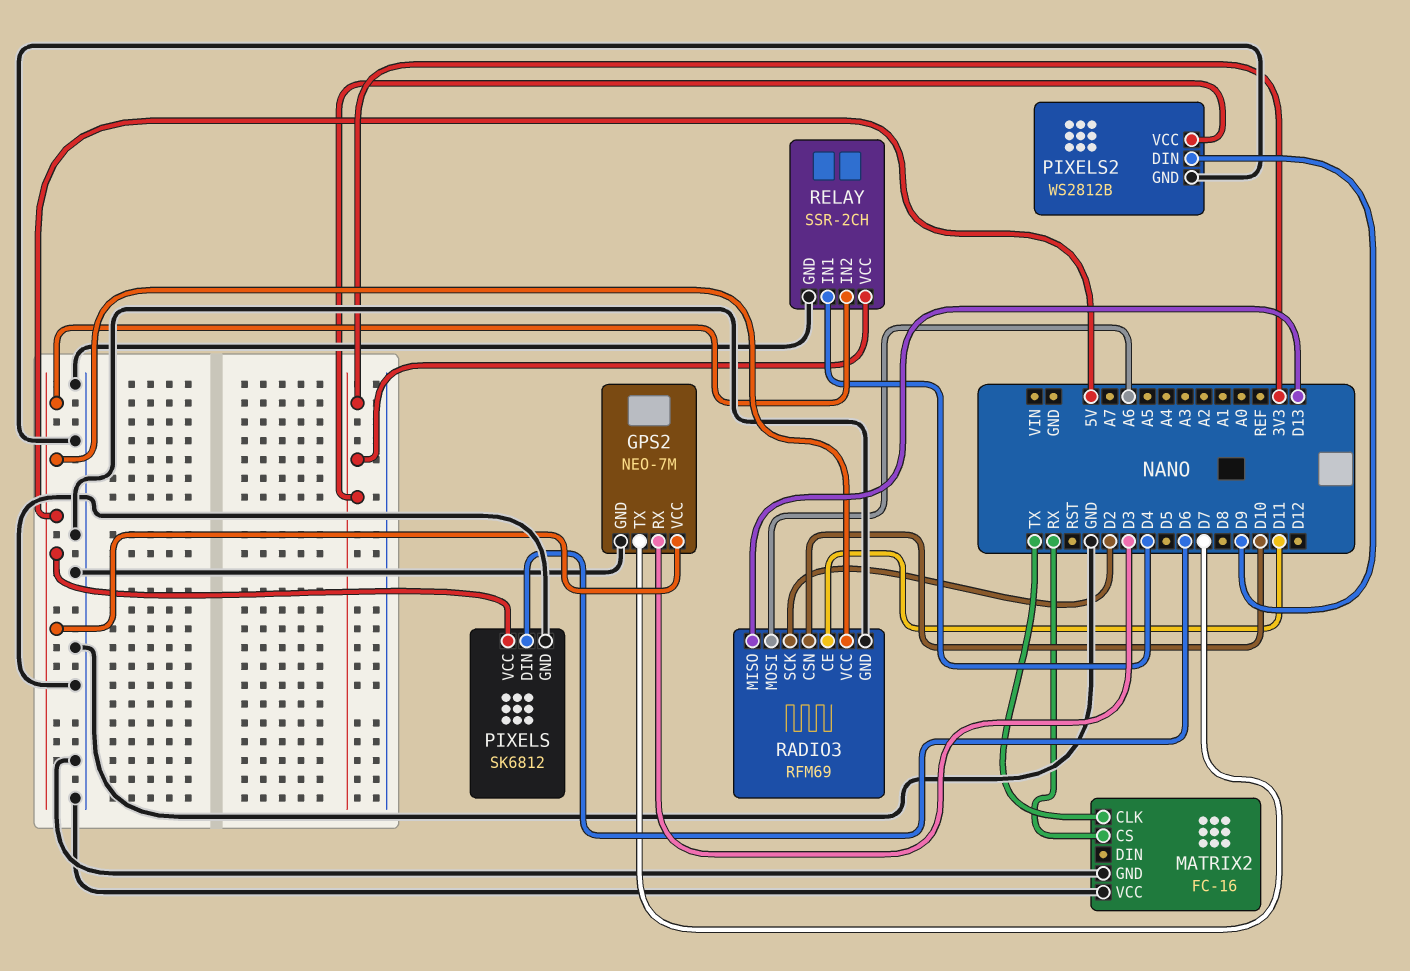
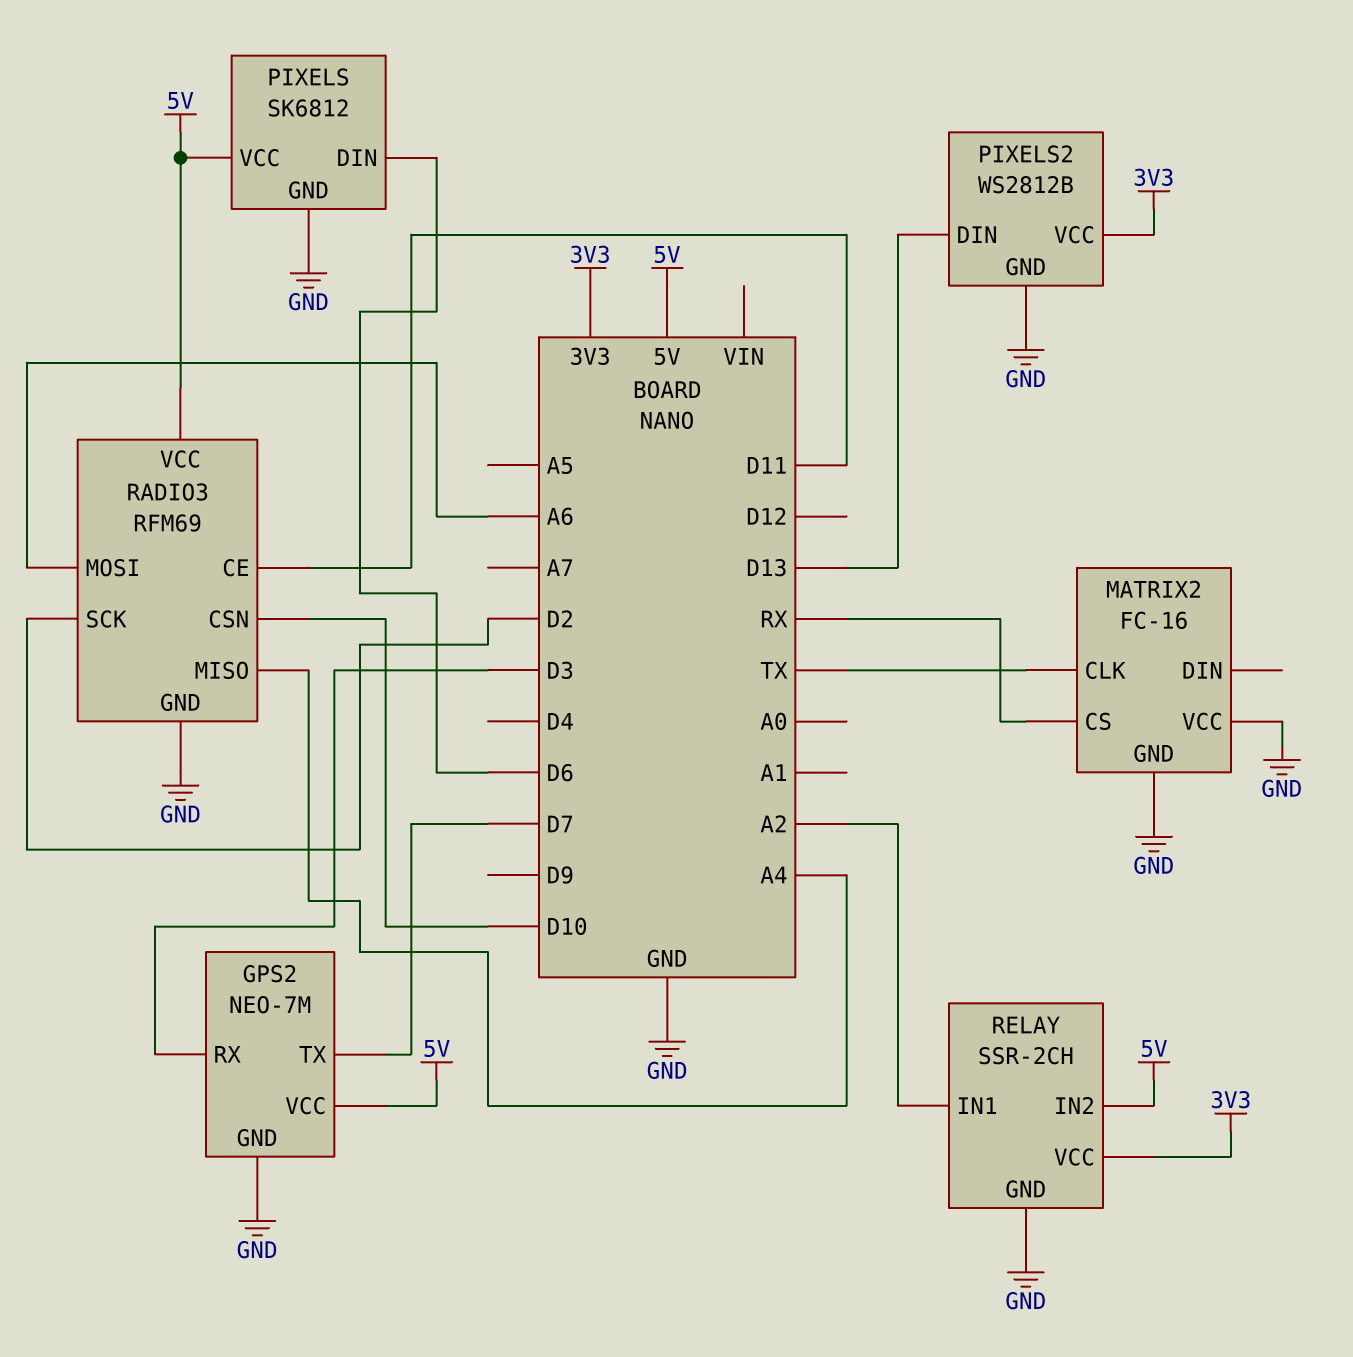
PIXELS2 pin DIN: D9 -> D13
RADIO3 pin MISO: D13 -> A4
RELAY pin IN1: D4 -> A2

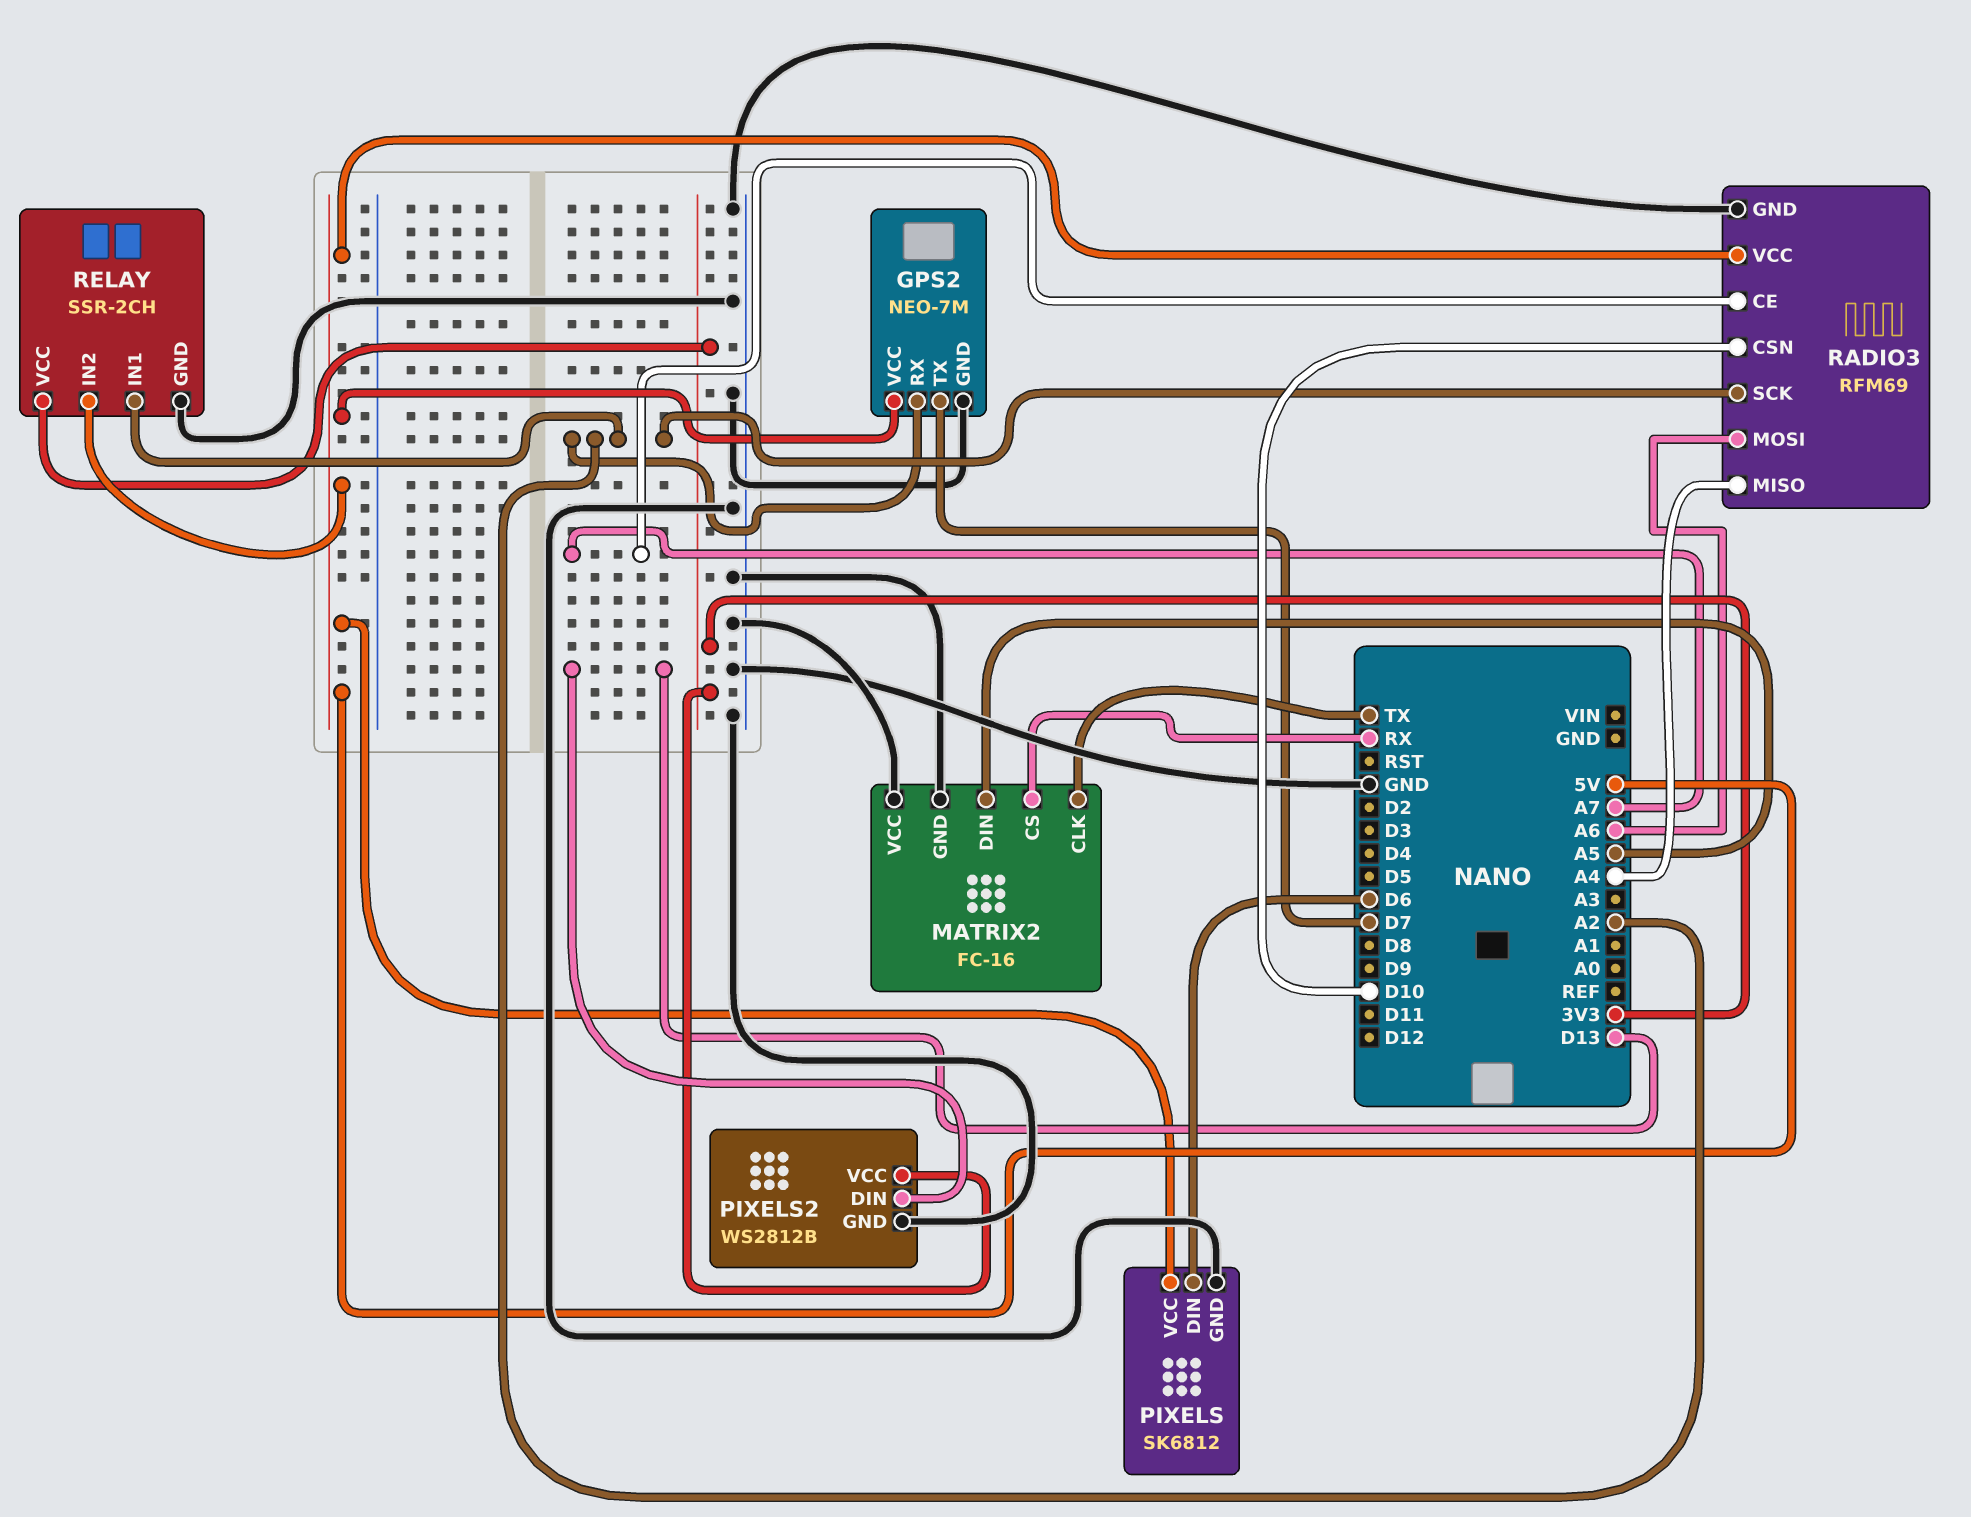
GPS2 pin RX: D3 -> A2
MATRIX2 pin DIN: none -> A5
RADIO3 pin CE: D11 -> A7
RADIO3 pin SCK: D2 -> A2

